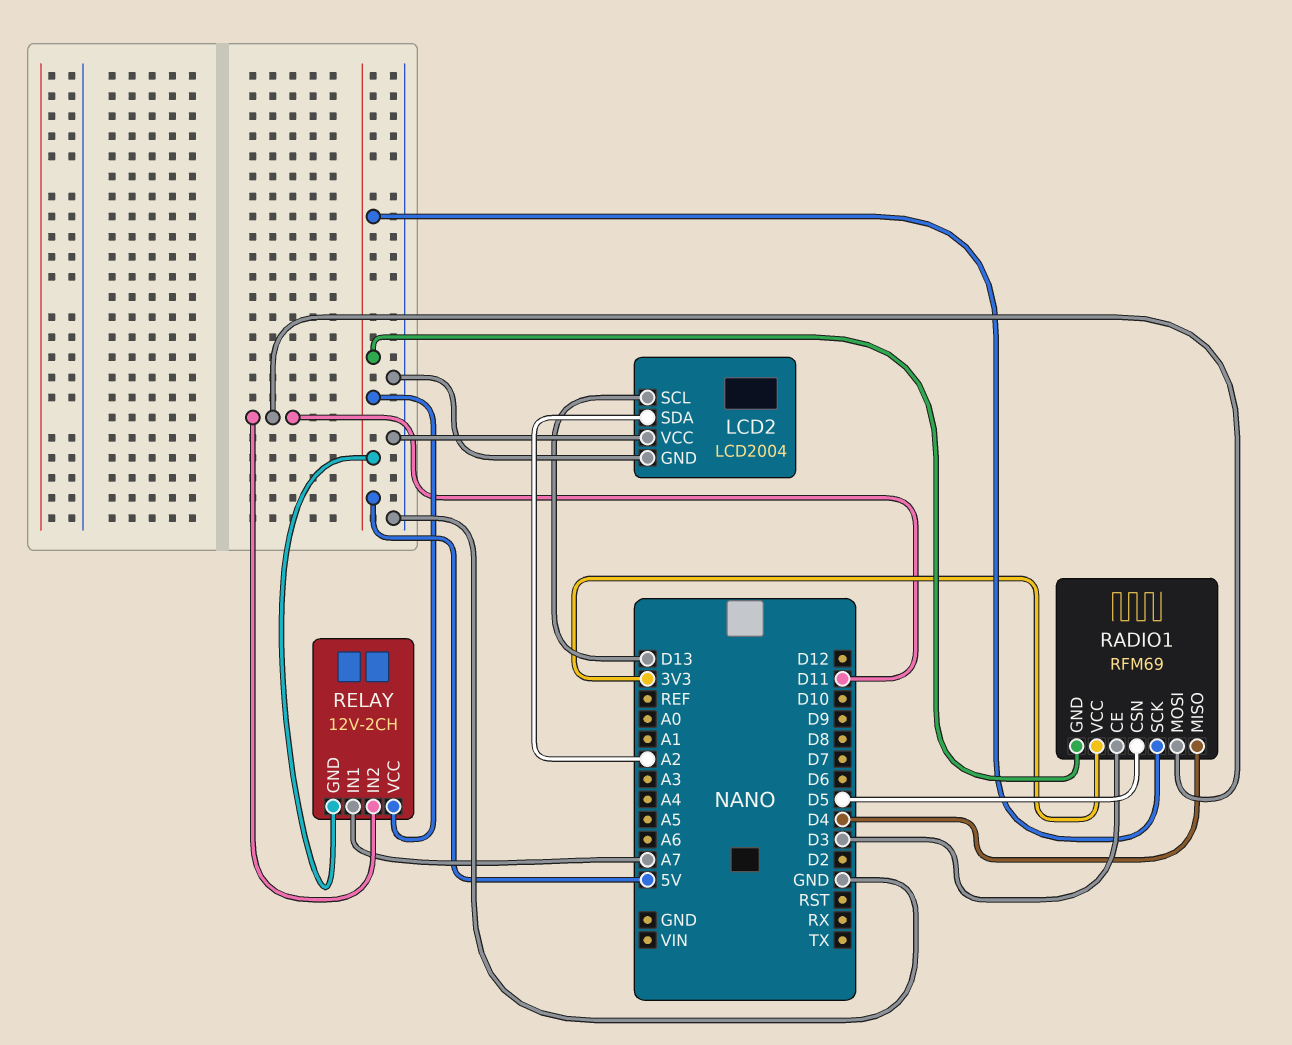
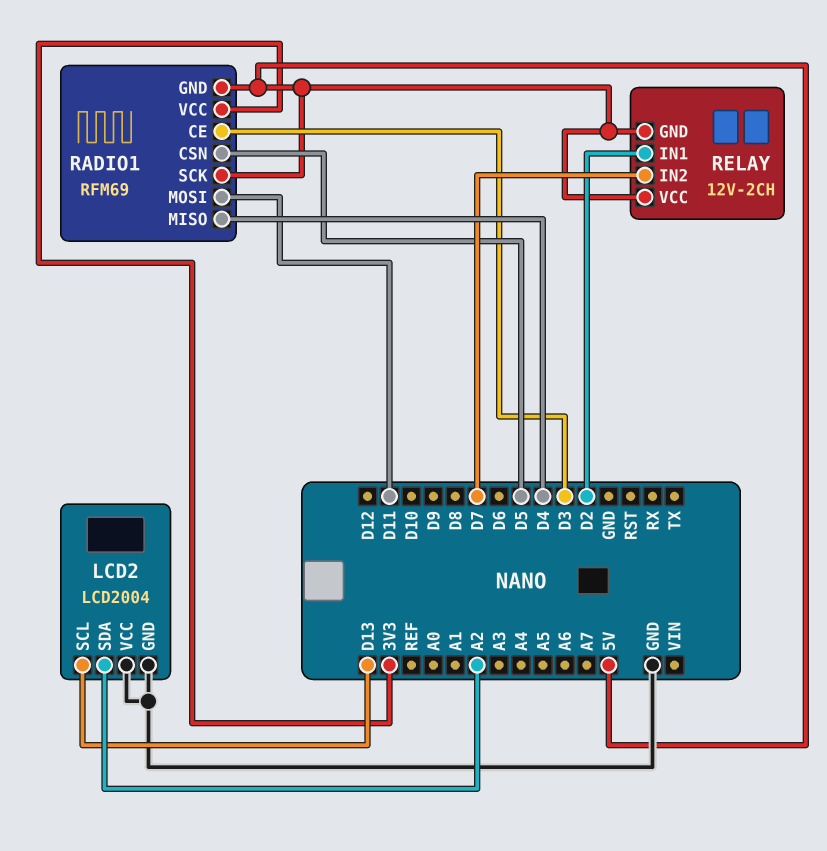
RELAY pin IN1: A7 -> D2
RELAY pin IN2: D11 -> D7

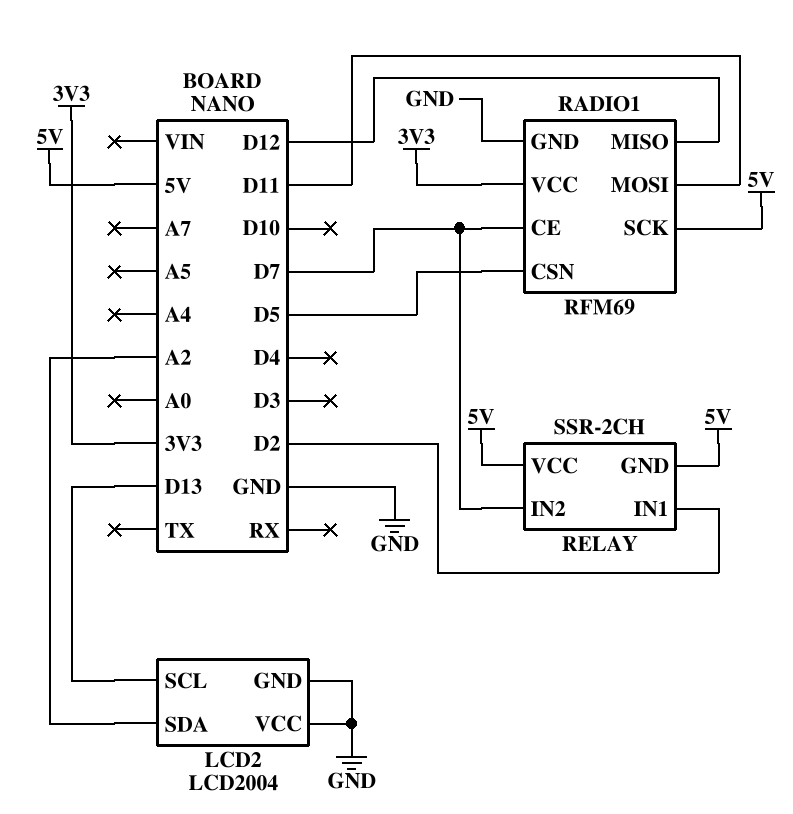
RADIO1 pin CE: D3 -> D7
RADIO1 pin GND: 5V -> GND
RADIO1 pin MISO: D4 -> D12
RELAY: 12V-2CH -> SSR-2CH

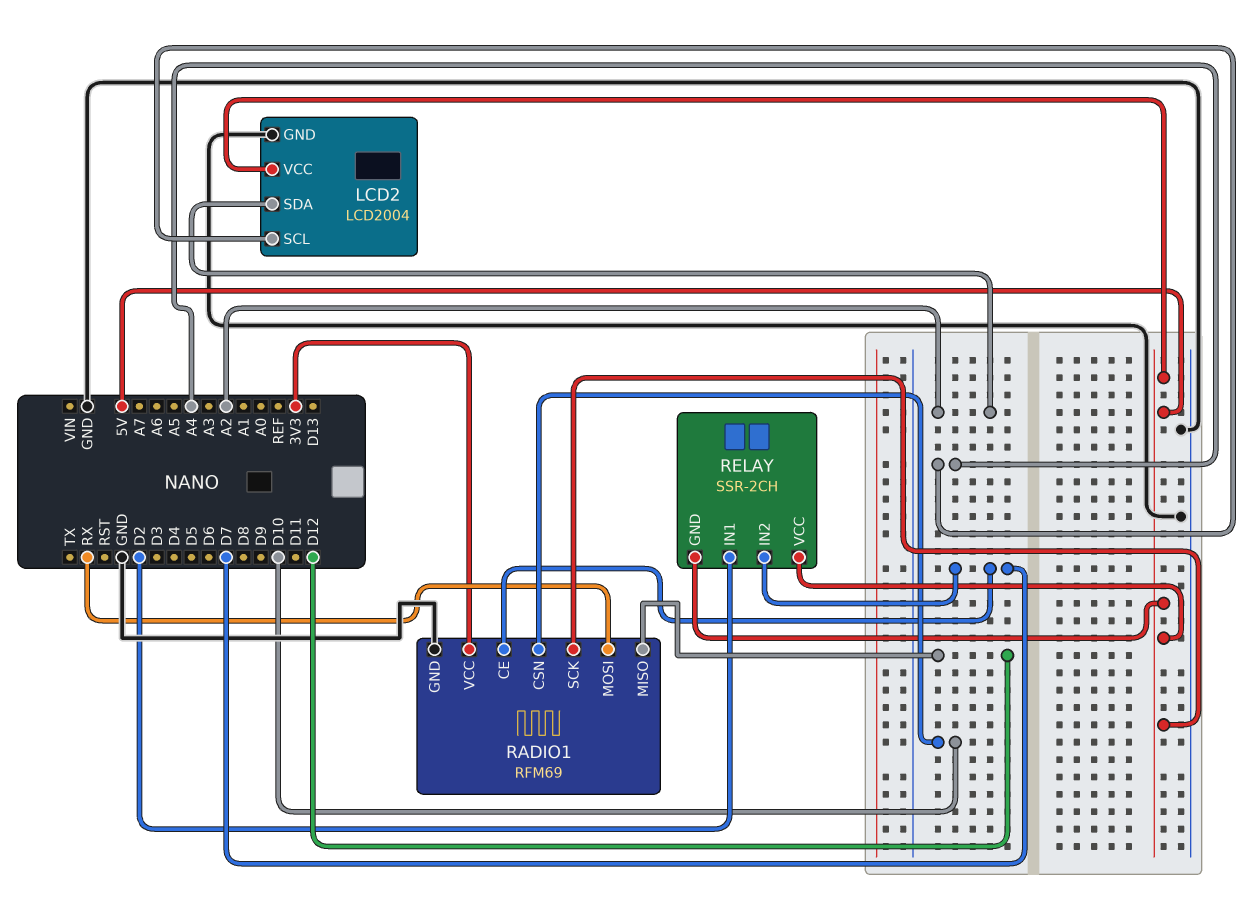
LCD2 pin SCL: D13 -> A4
LCD2 pin VCC: GND -> 5V
RADIO1 pin CSN: D5 -> D10
RADIO1 pin MOSI: D11 -> RX

